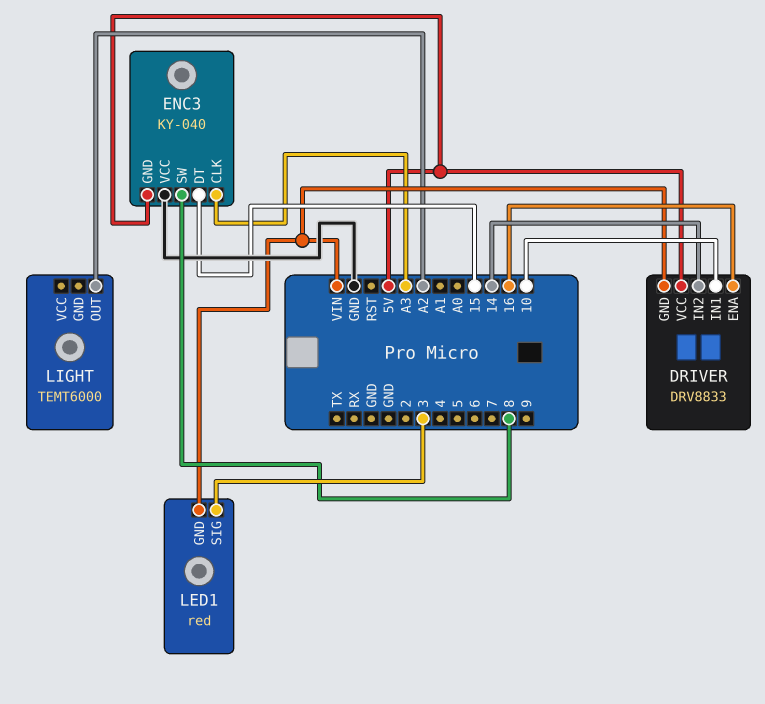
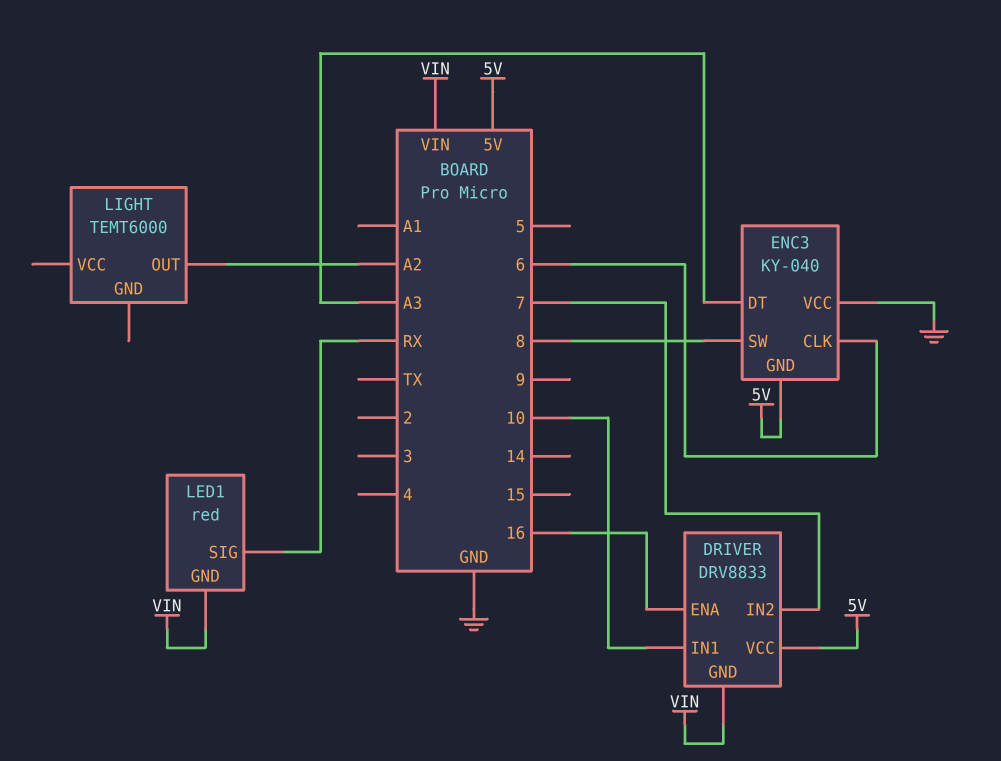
DRIVER pin IN2: 14 -> 7
ENC3 pin CLK: A3 -> 6
ENC3 pin DT: 15 -> A3
LED1 pin SIG: 3 -> RX

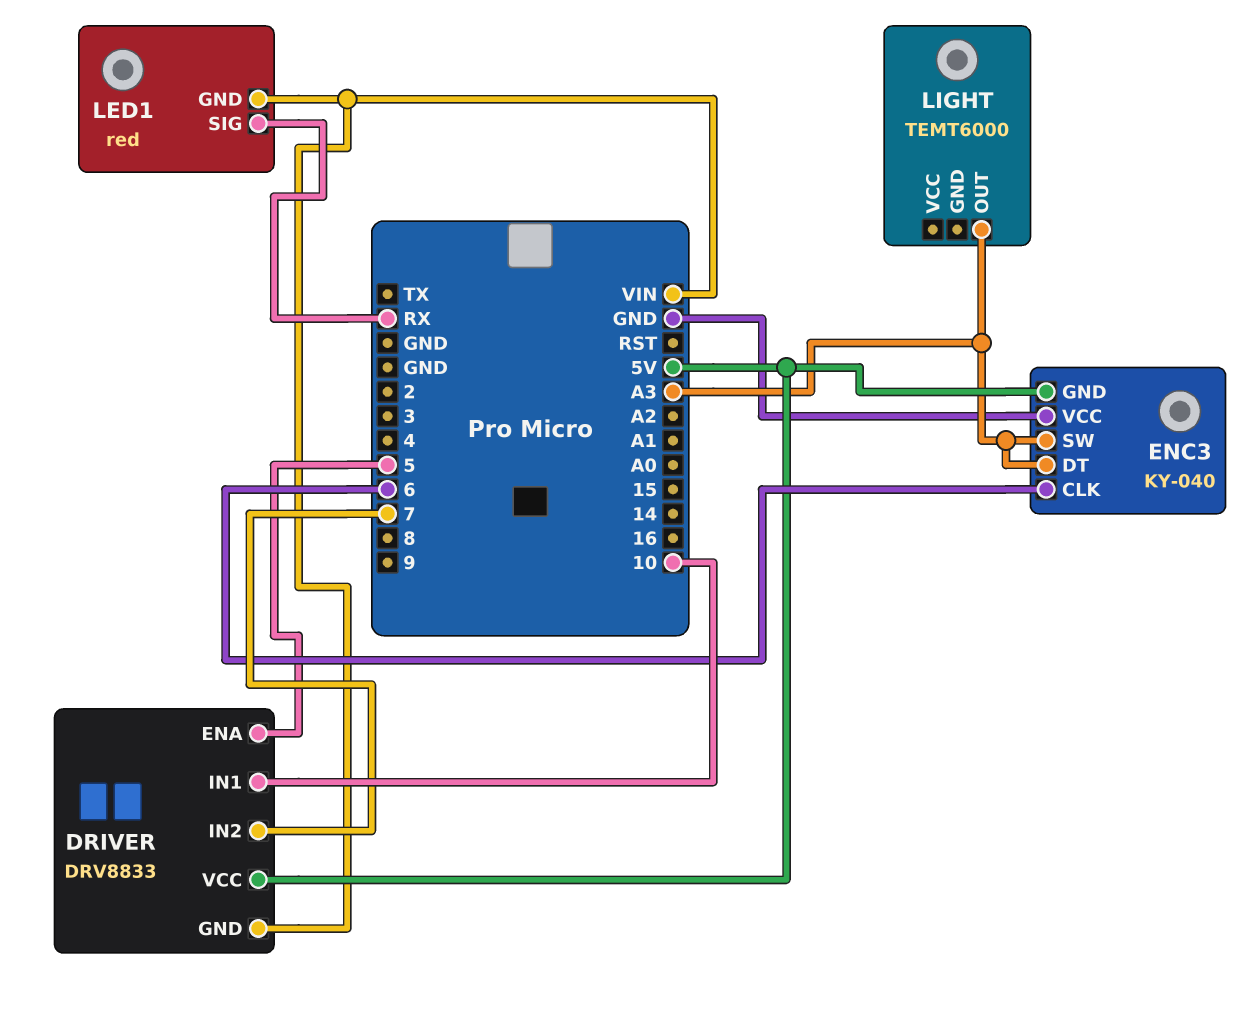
DRIVER pin ENA: 16 -> 5
ENC3 pin SW: 8 -> A3
LIGHT pin OUT: A2 -> A3

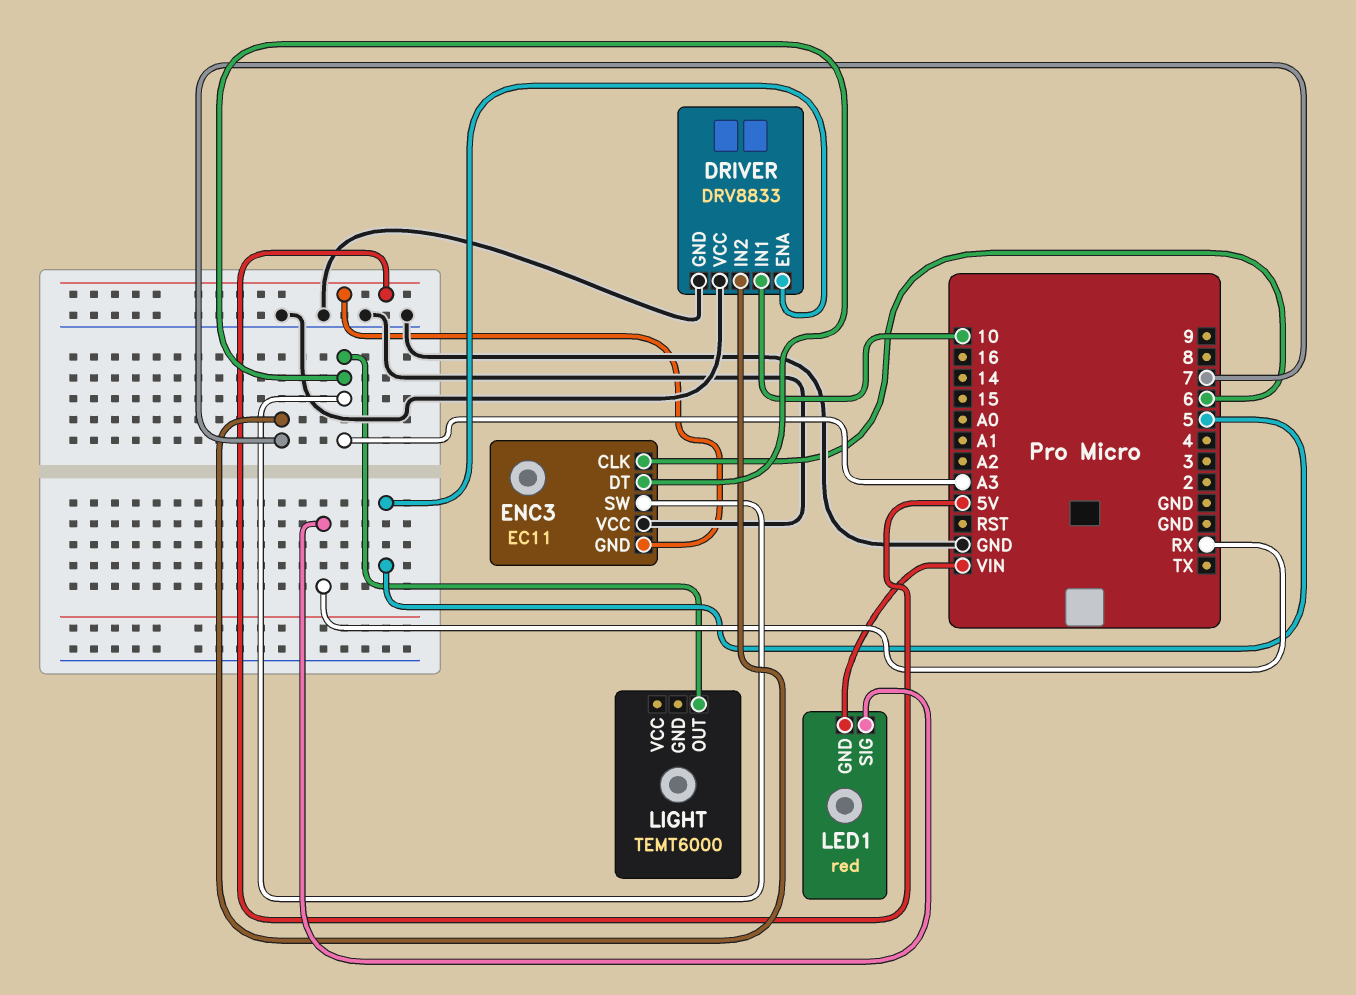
DRIVER pin GND: VIN -> GND
DRIVER pin VCC: 5V -> GND
ENC3: KY-040 -> EC11

